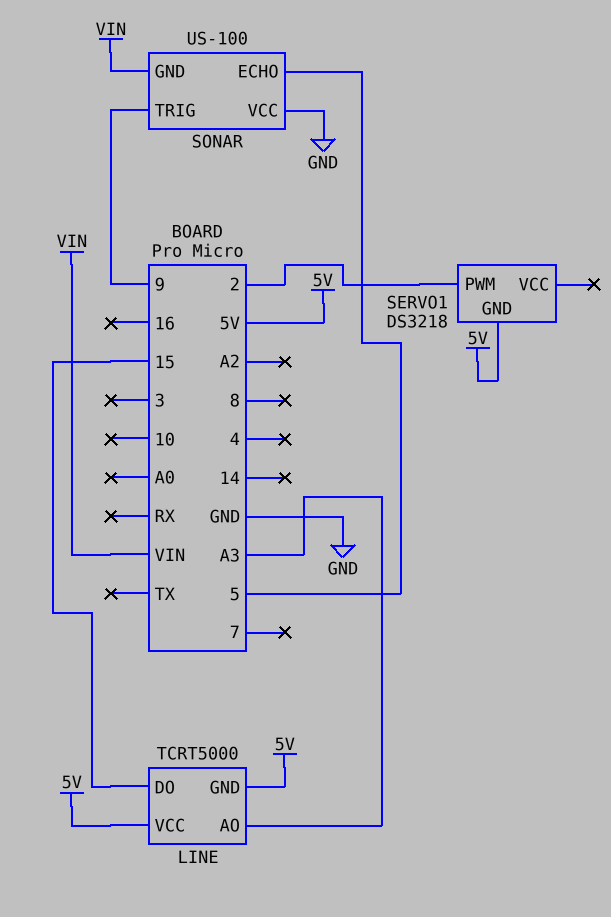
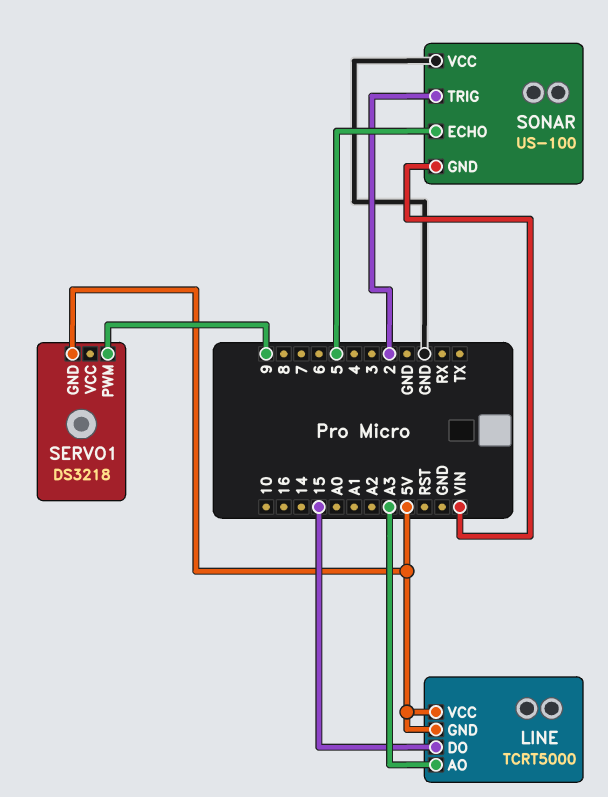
SERVO1 pin PWM: 2 -> 9
SONAR pin TRIG: 9 -> 2

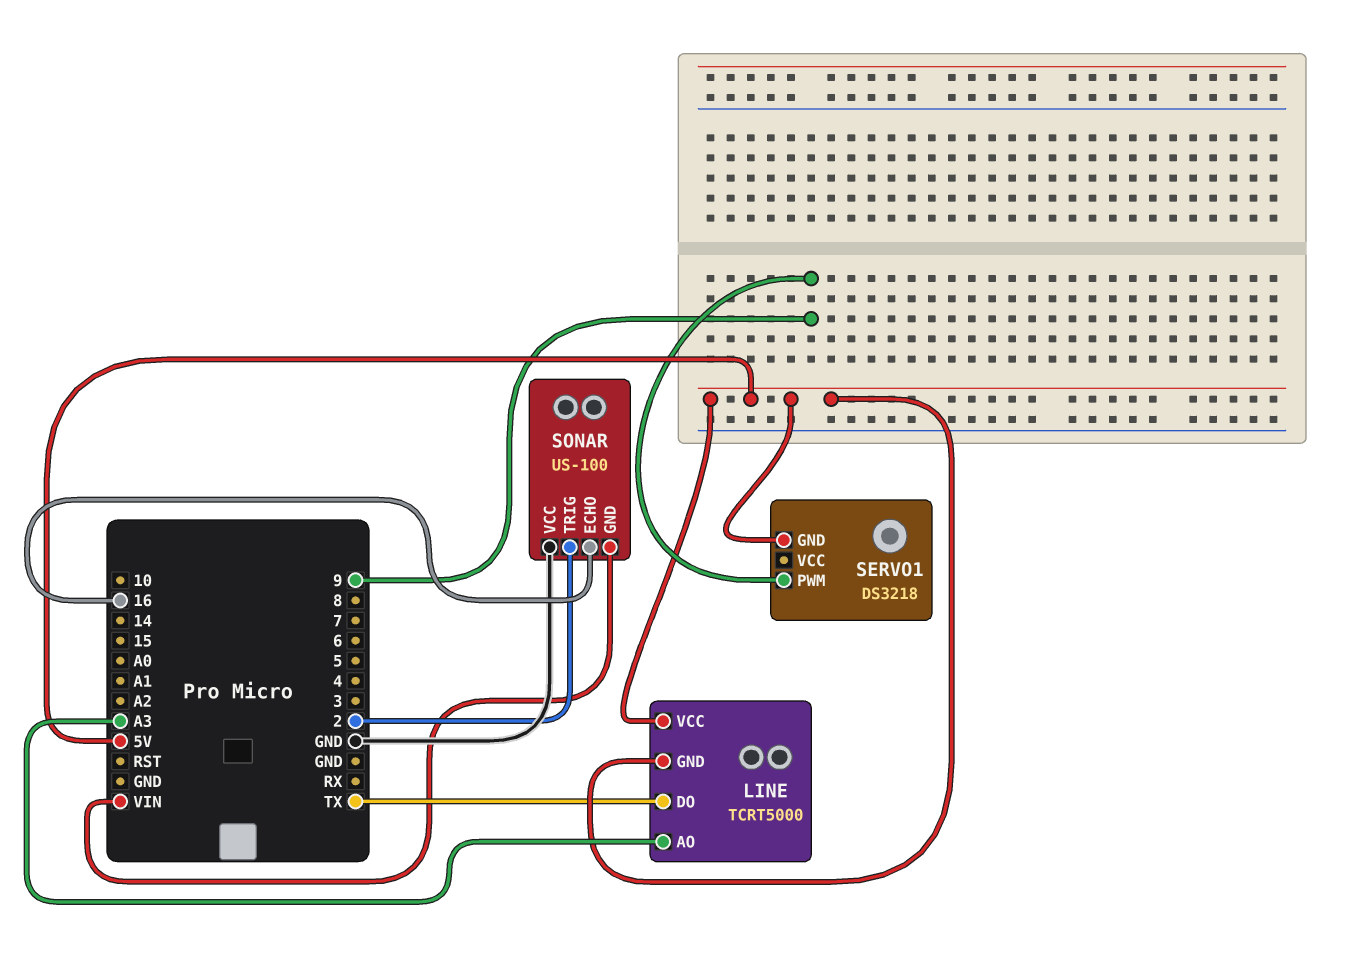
LINE pin DO: 15 -> TX
SONAR pin ECHO: 5 -> 16

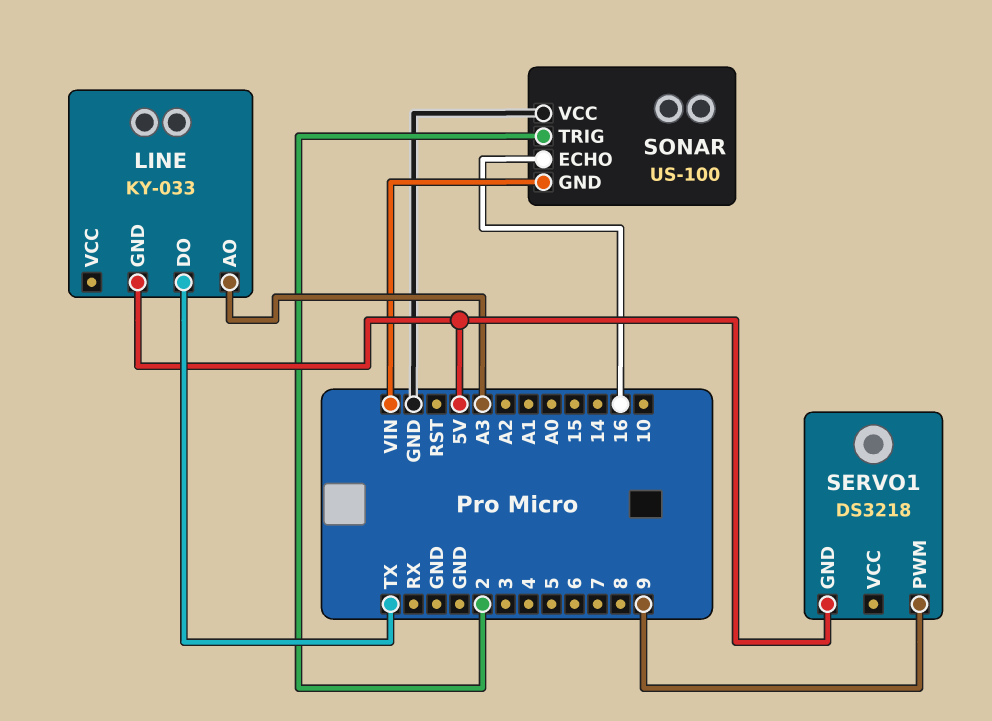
LINE: TCRT5000 -> KY-033
LINE pin VCC: 5V -> none

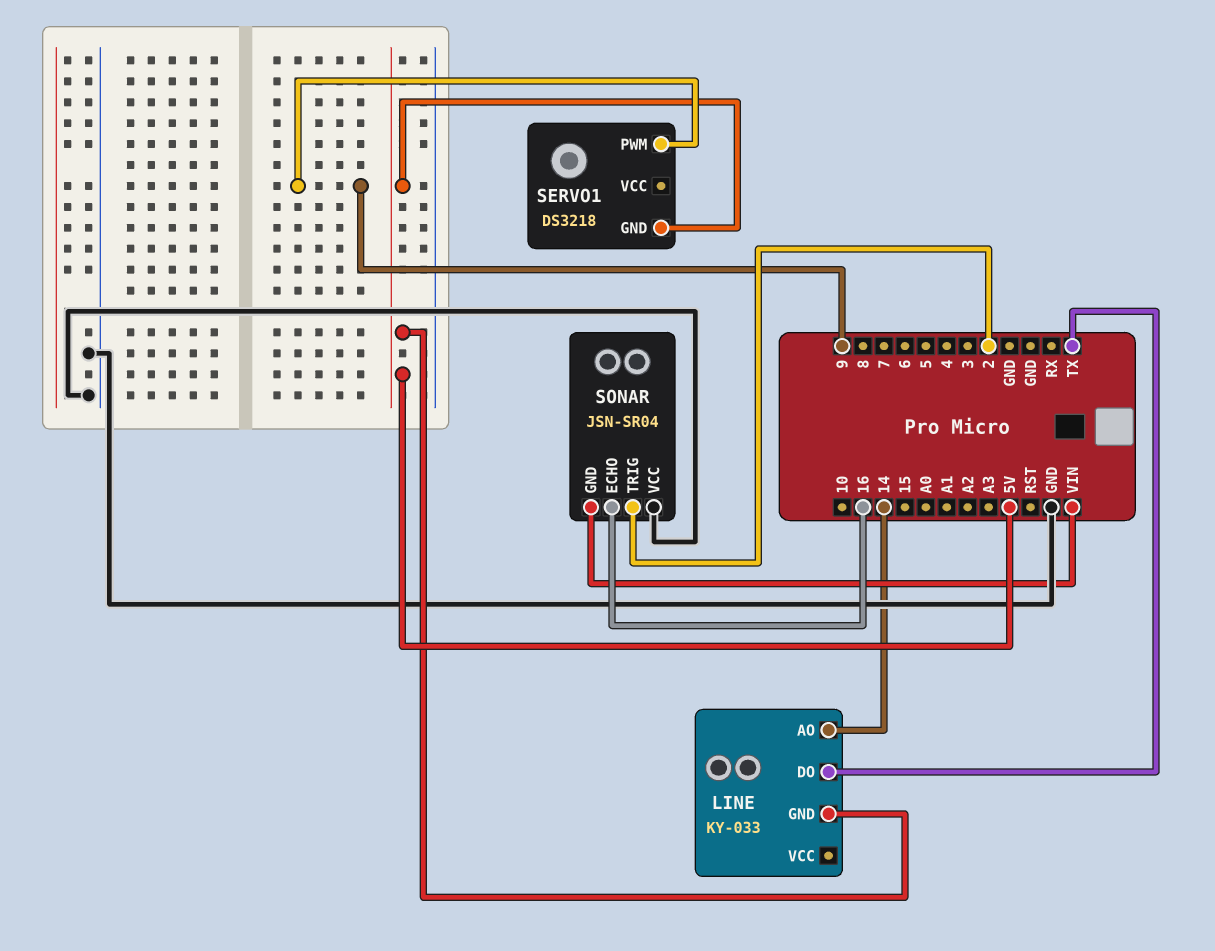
LINE pin AO: A3 -> 14
SONAR: US-100 -> JSN-SR04

